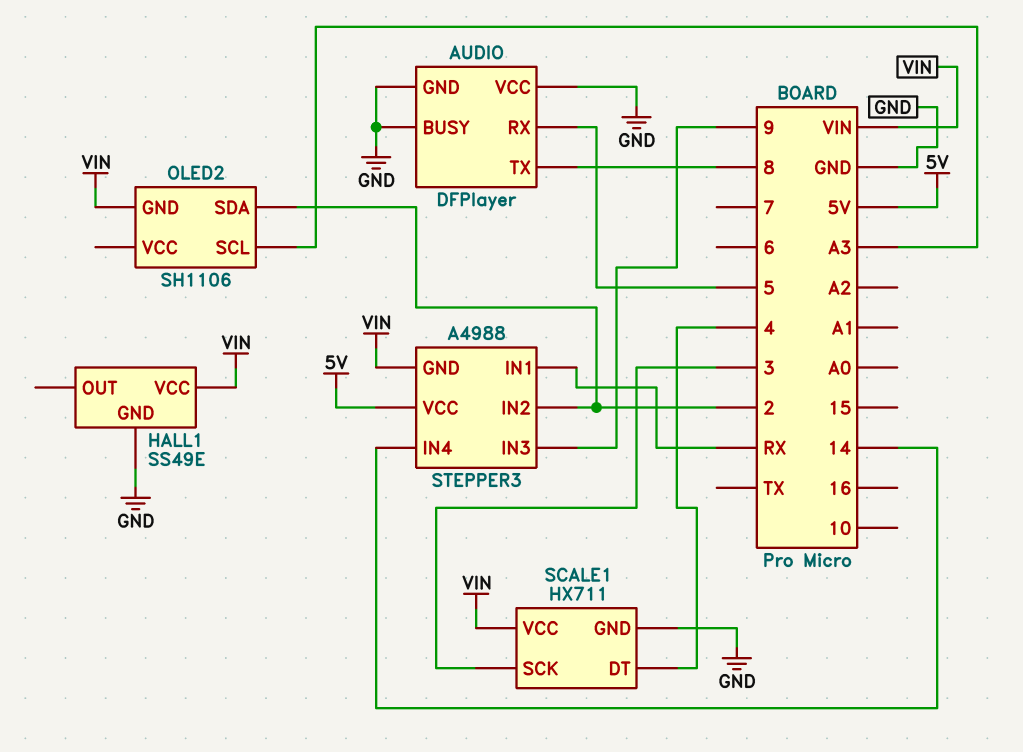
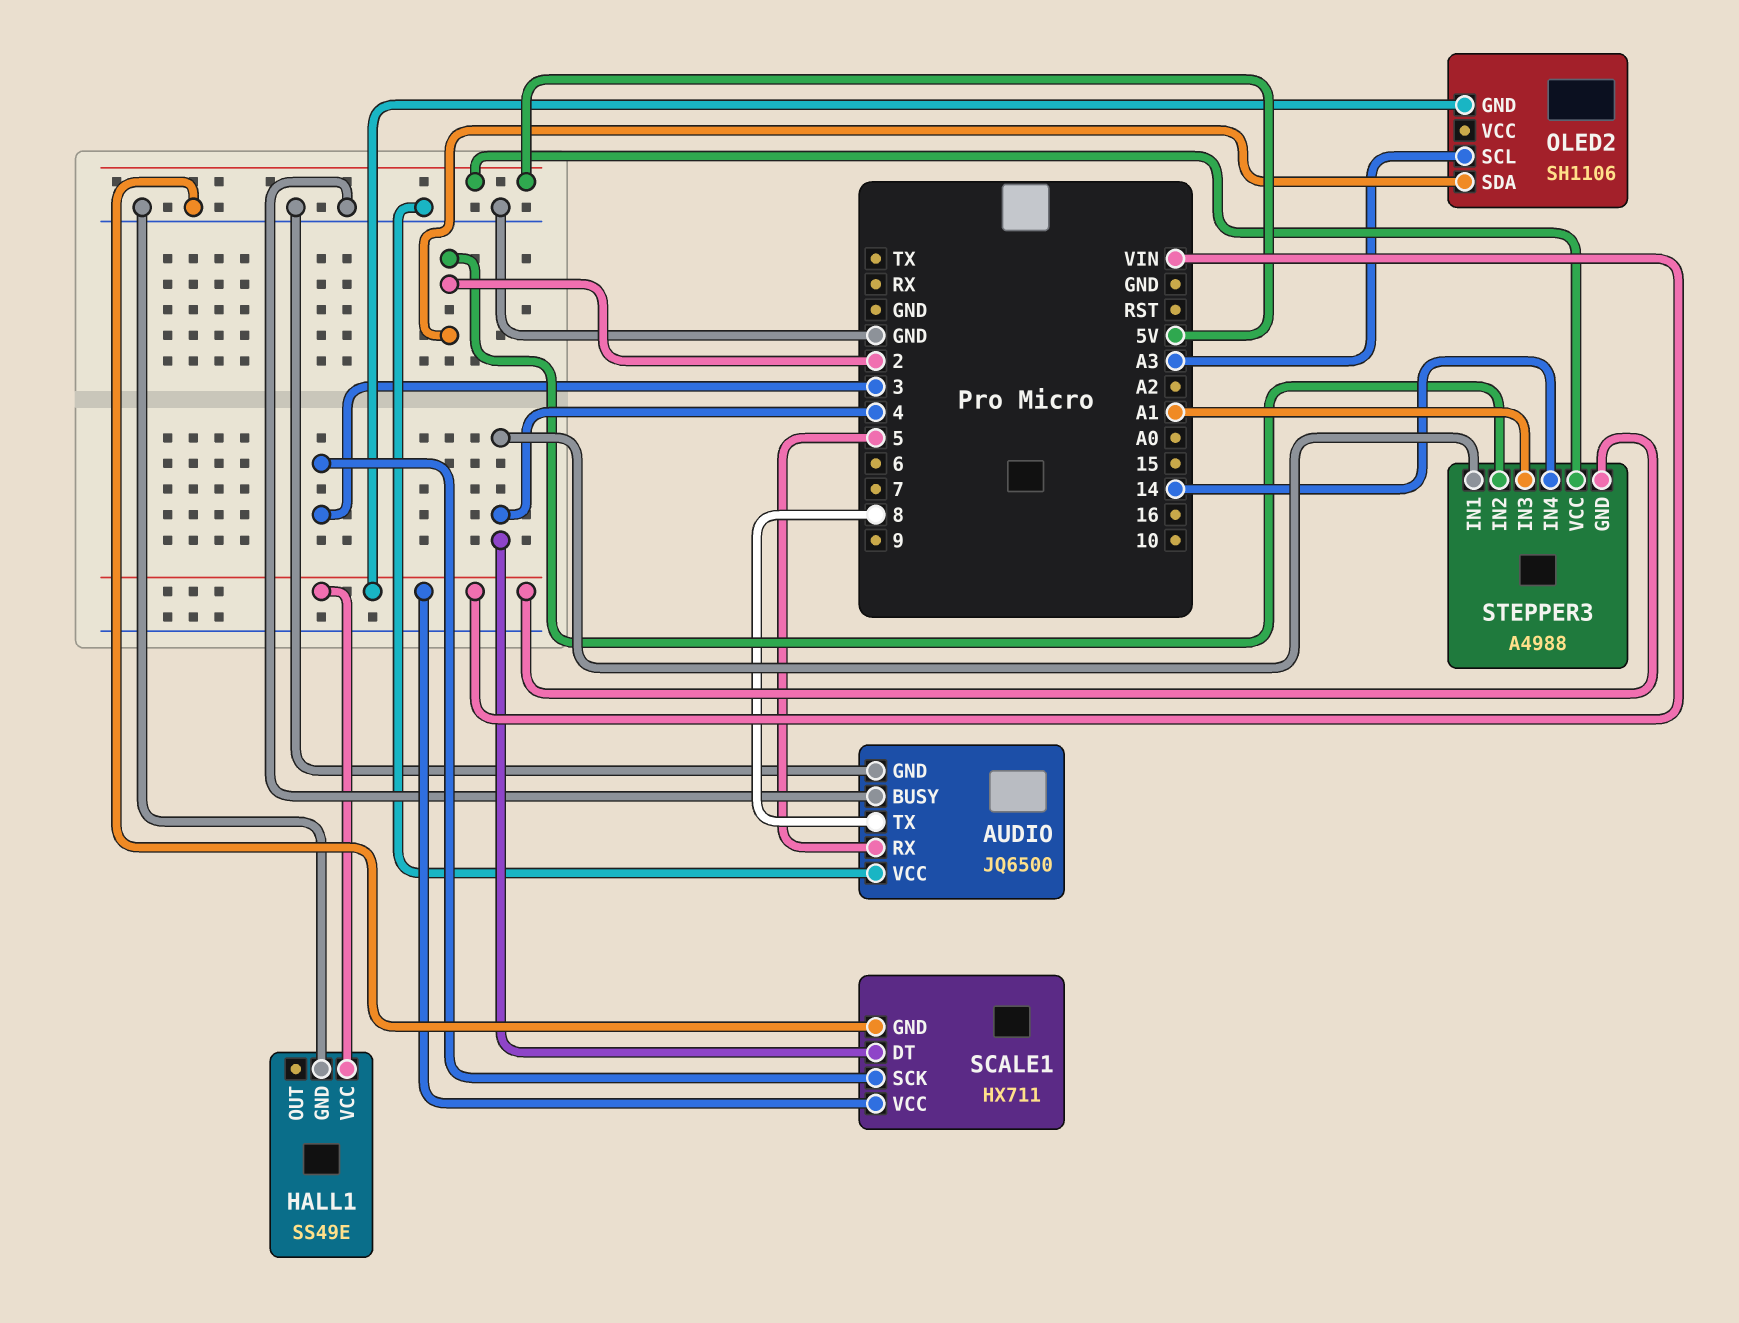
AUDIO: DFPlayer -> JQ6500
STEPPER3 pin IN1: RX -> 4
STEPPER3 pin IN3: 9 -> A1

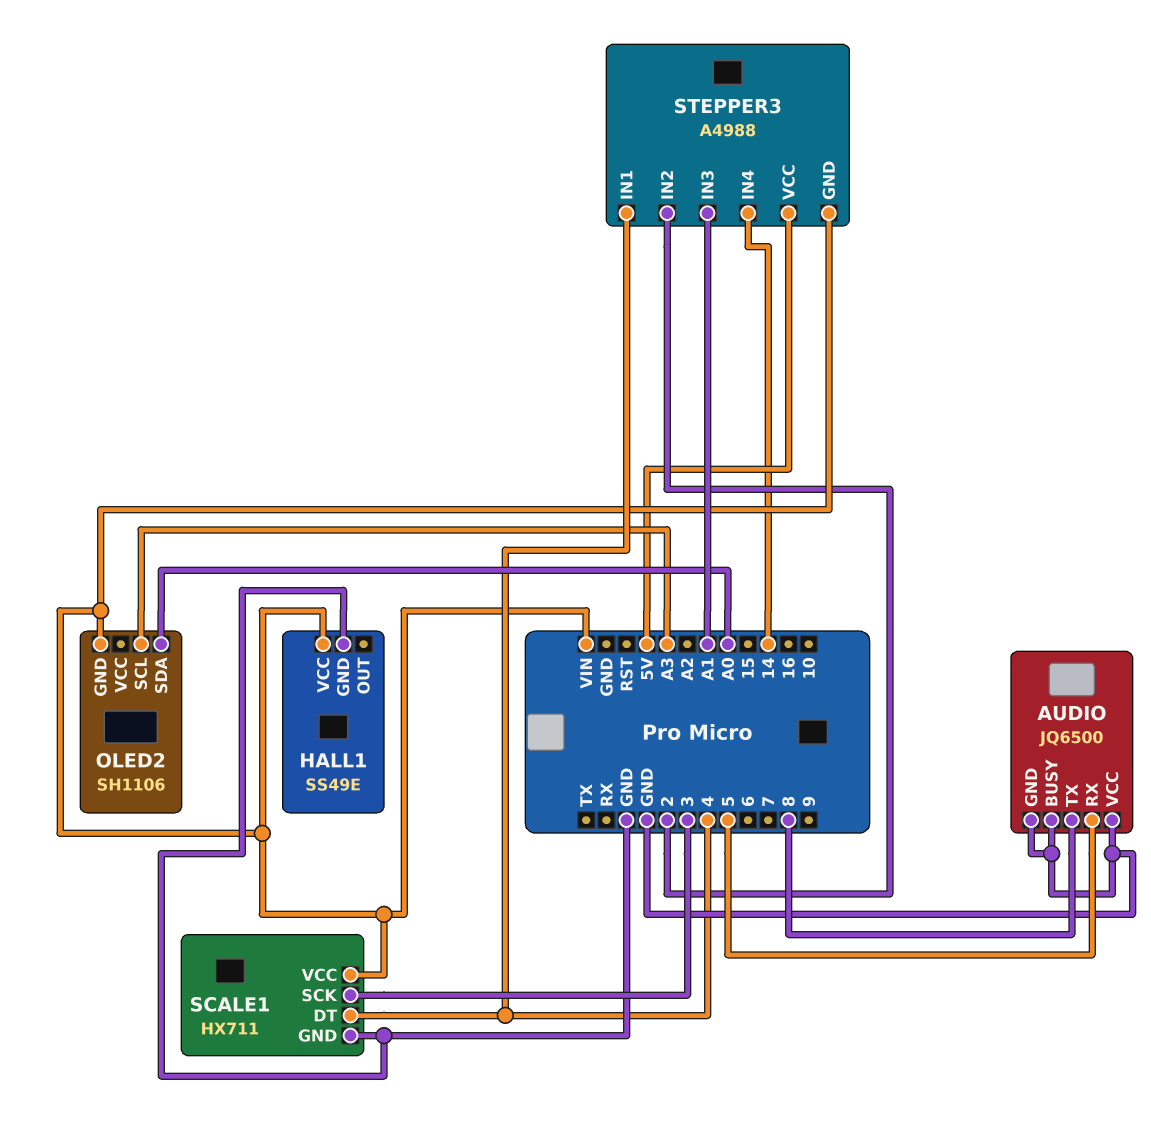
OLED2 pin SDA: 2 -> A0

